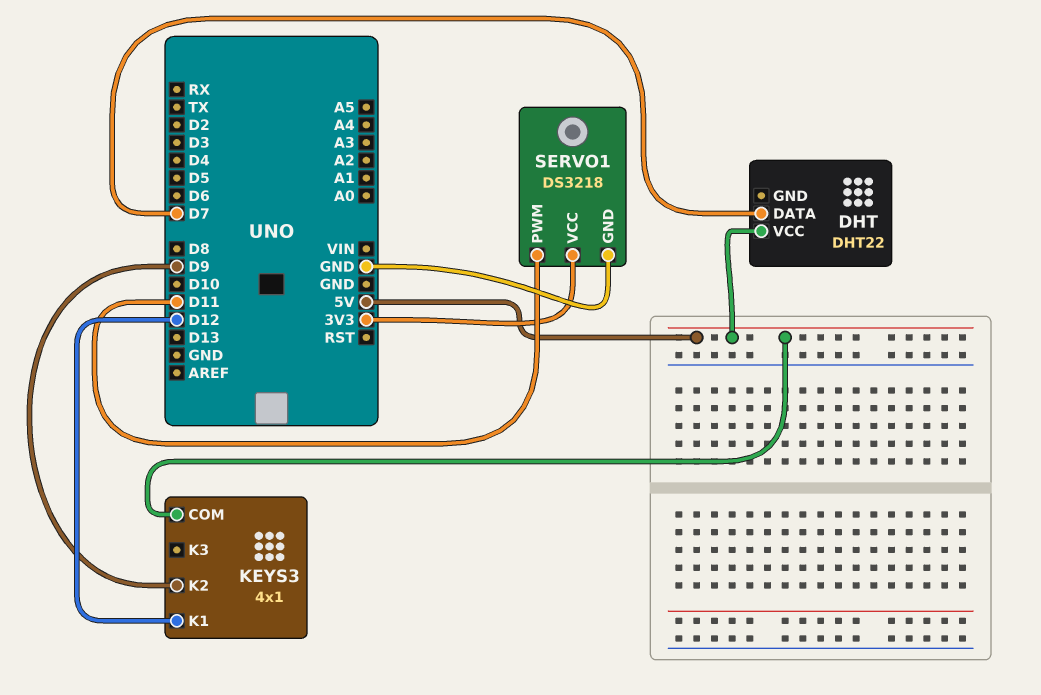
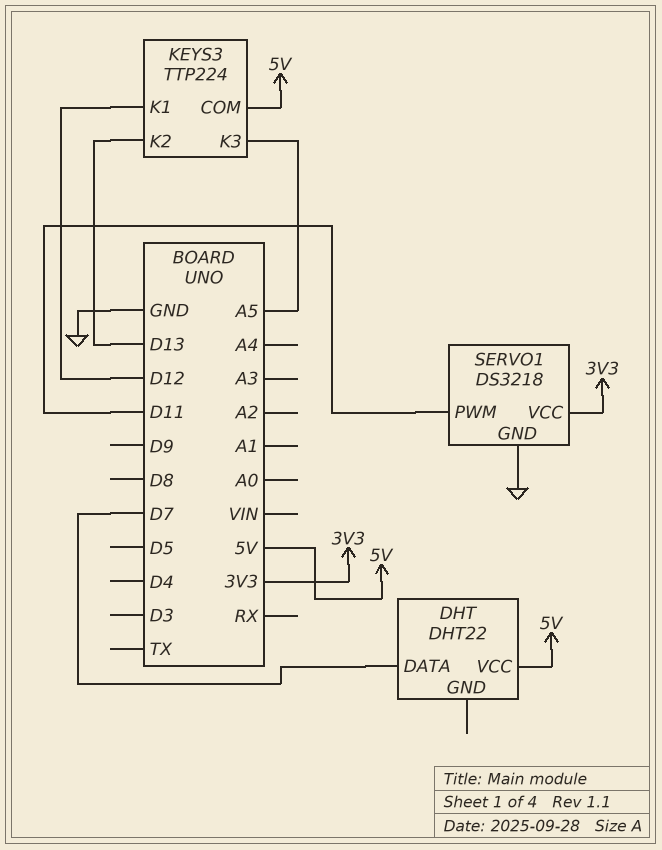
KEYS3: 4x1 -> TTP224
KEYS3 pin K2: D9 -> D13
KEYS3 pin K3: none -> A5

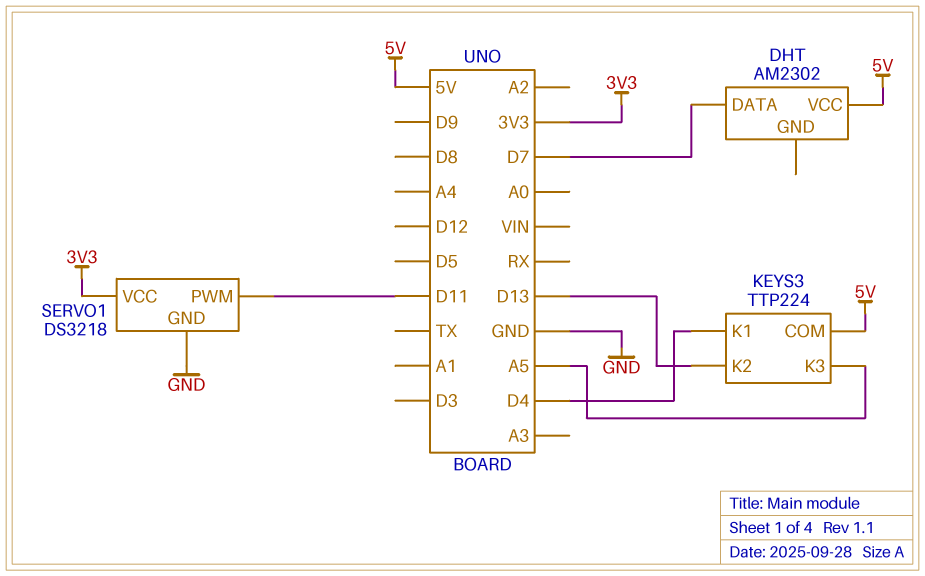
DHT: DHT22 -> AM2302
KEYS3 pin K1: D12 -> D4

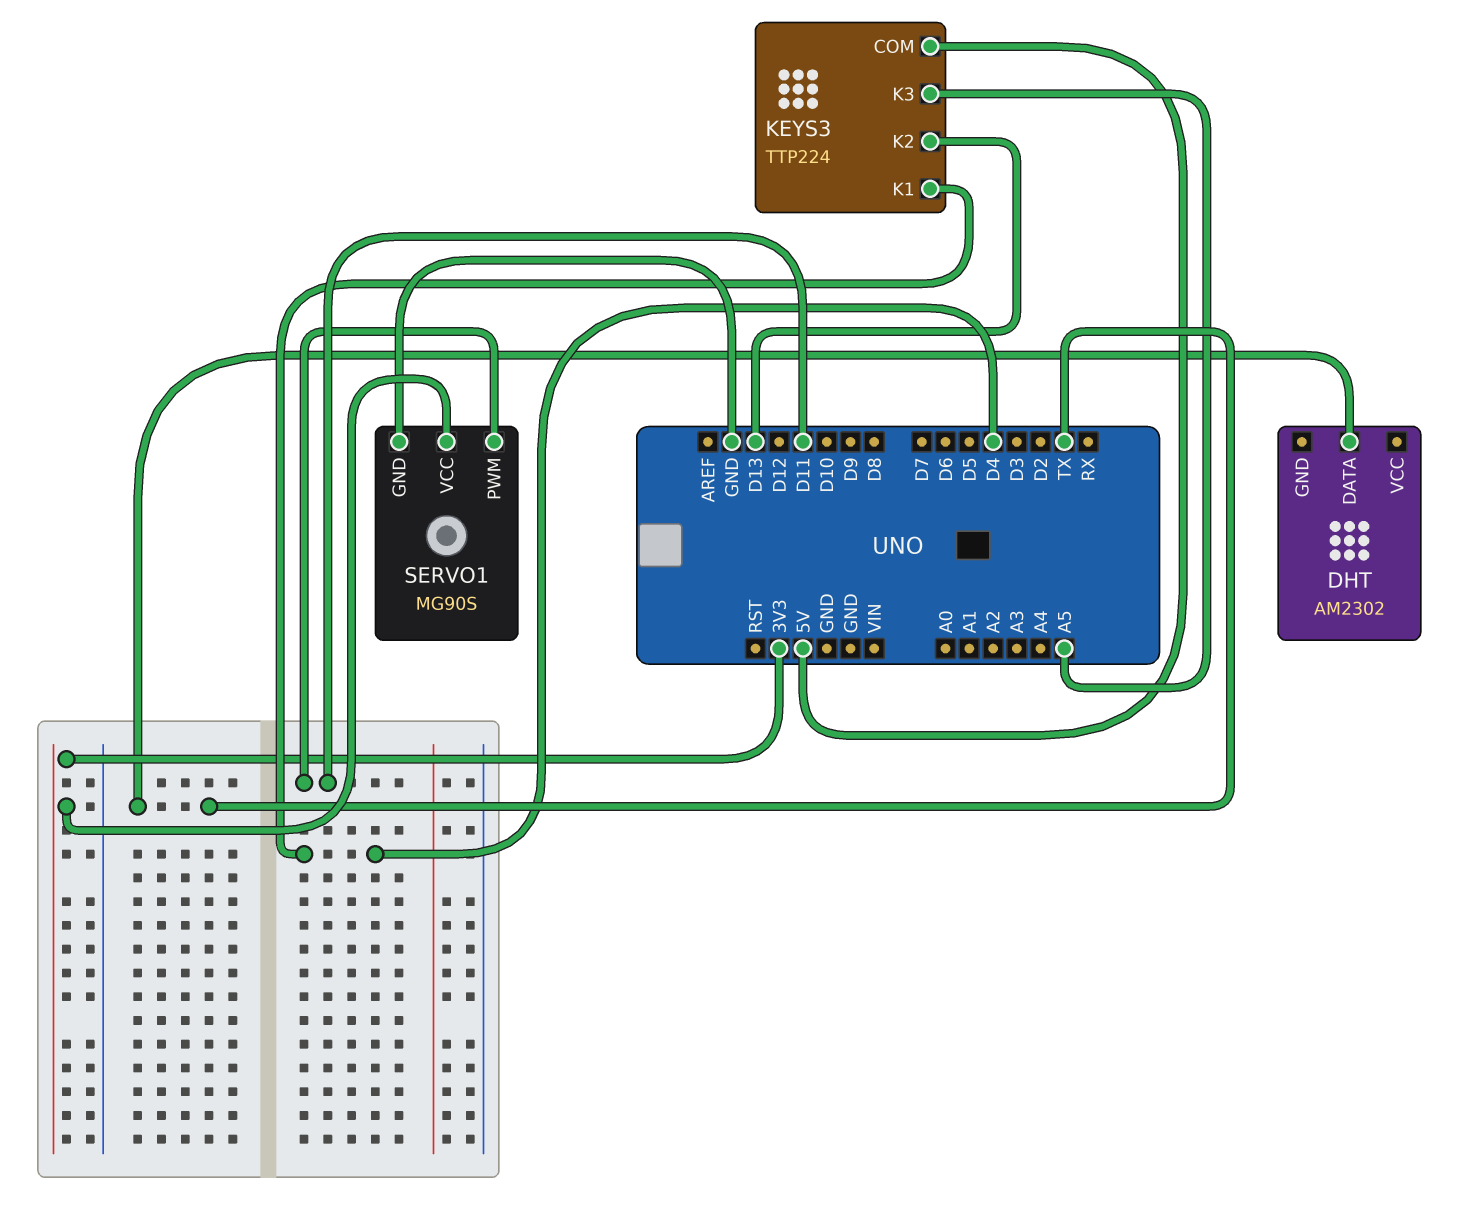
DHT pin DATA: D7 -> TX
DHT pin VCC: 5V -> none
SERVO1: DS3218 -> MG90S

